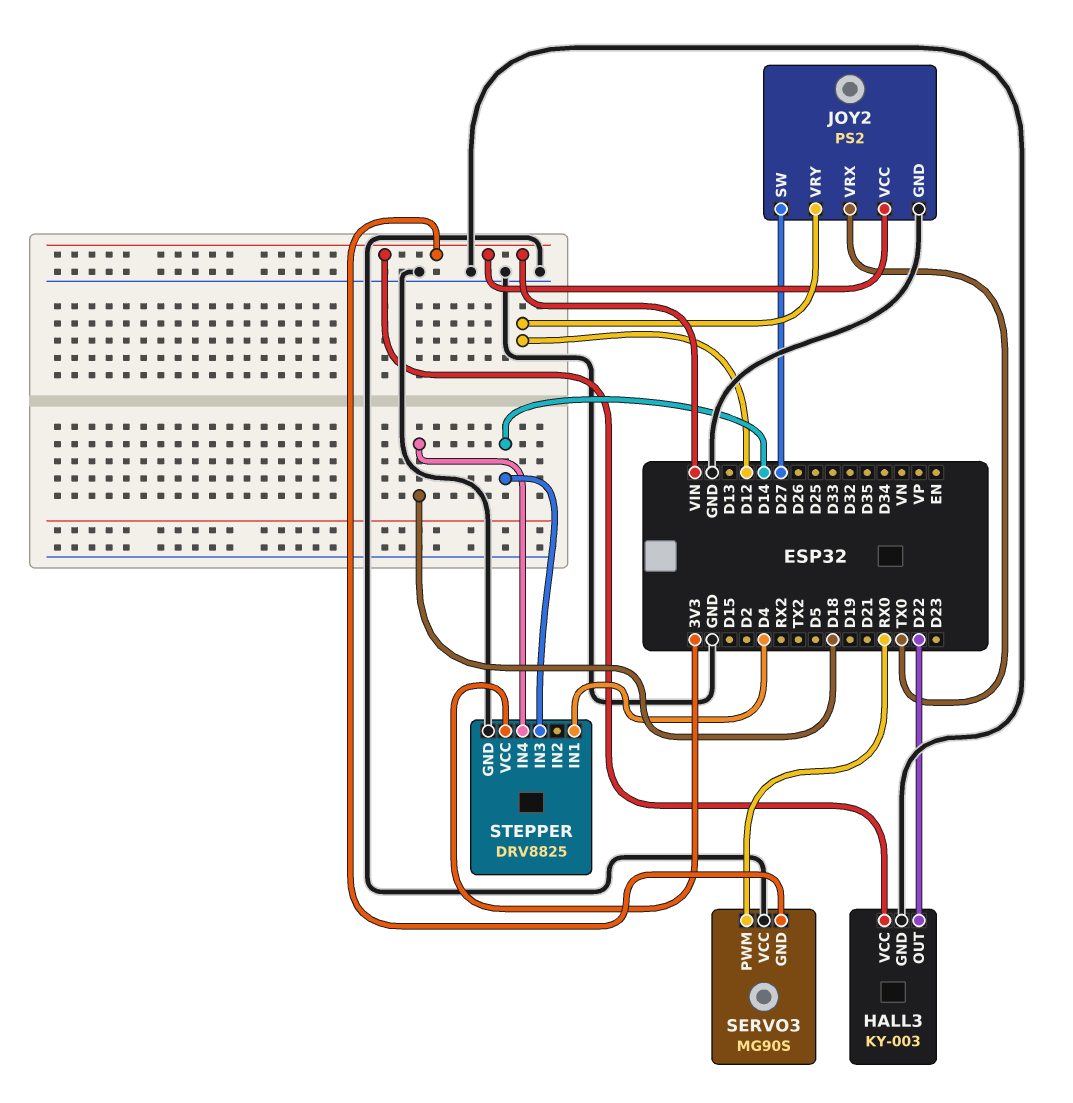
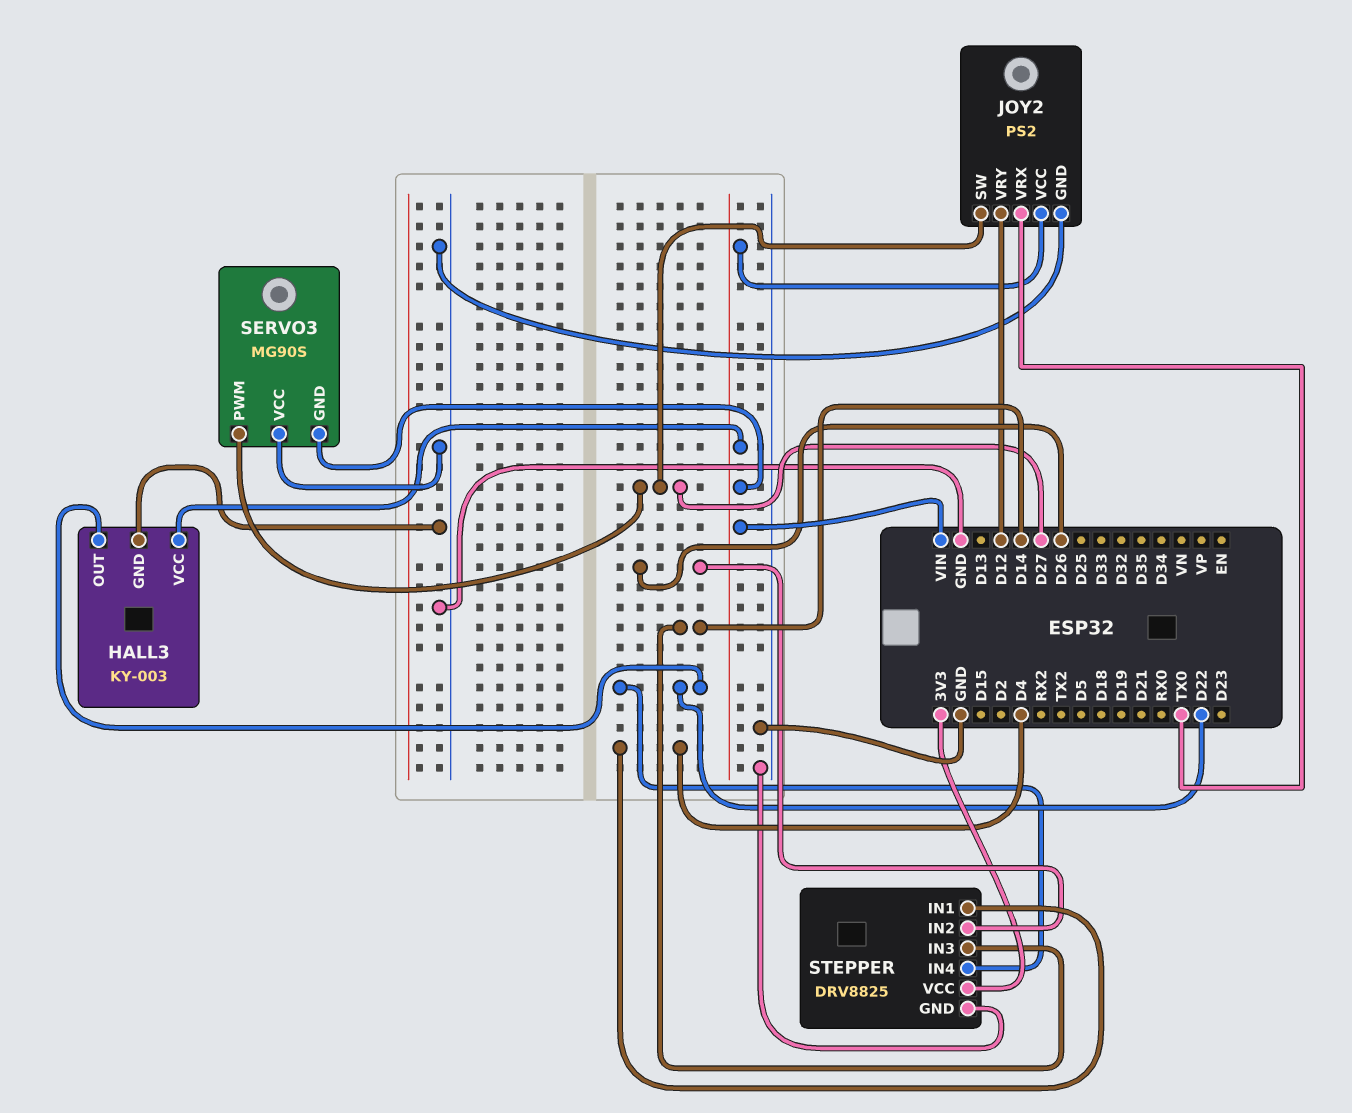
SERVO3 pin PWM: RX0 -> D27
STEPPER pin IN2: none -> D26
STEPPER pin IN4: D18 -> D22

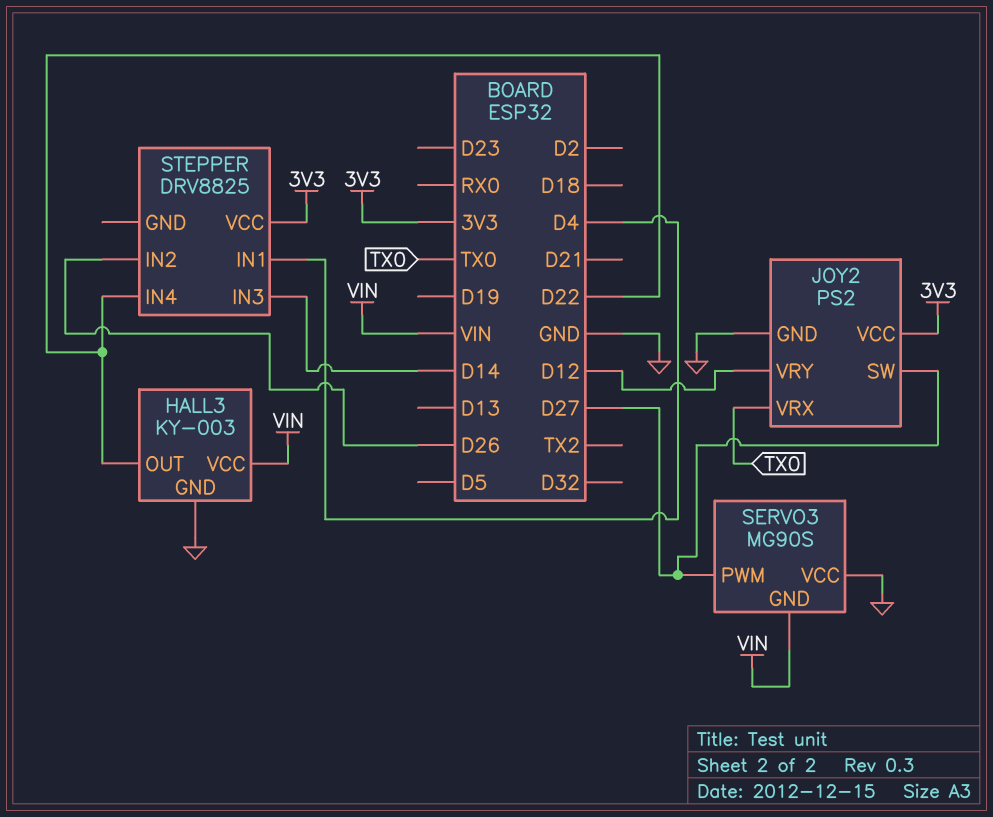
JOY2 pin VCC: VIN -> 3V3
STEPPER pin GND: GND -> none

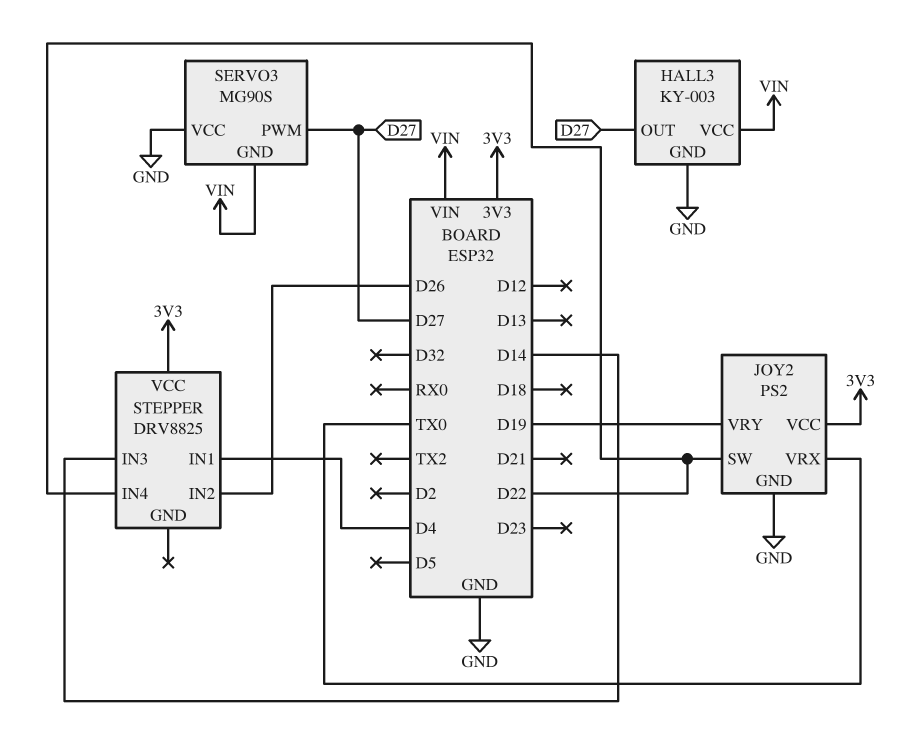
HALL3 pin OUT: D22 -> D27
JOY2 pin SW: D27 -> D22
JOY2 pin VRY: D12 -> D19

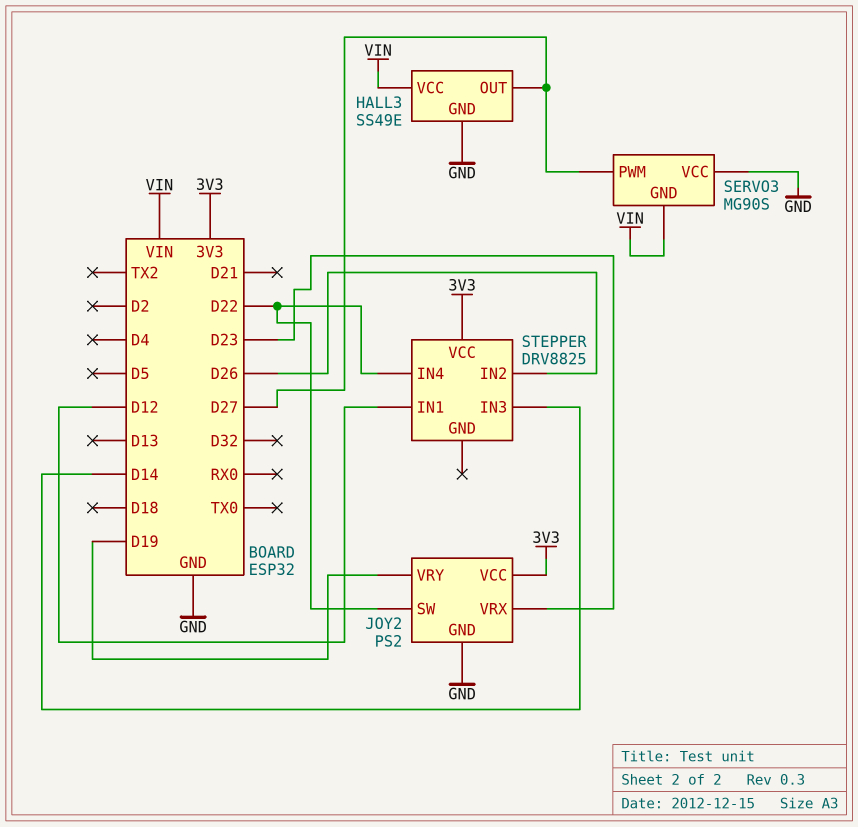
HALL3: KY-003 -> SS49E
JOY2 pin VRX: TX0 -> D23
STEPPER pin IN1: D4 -> D12

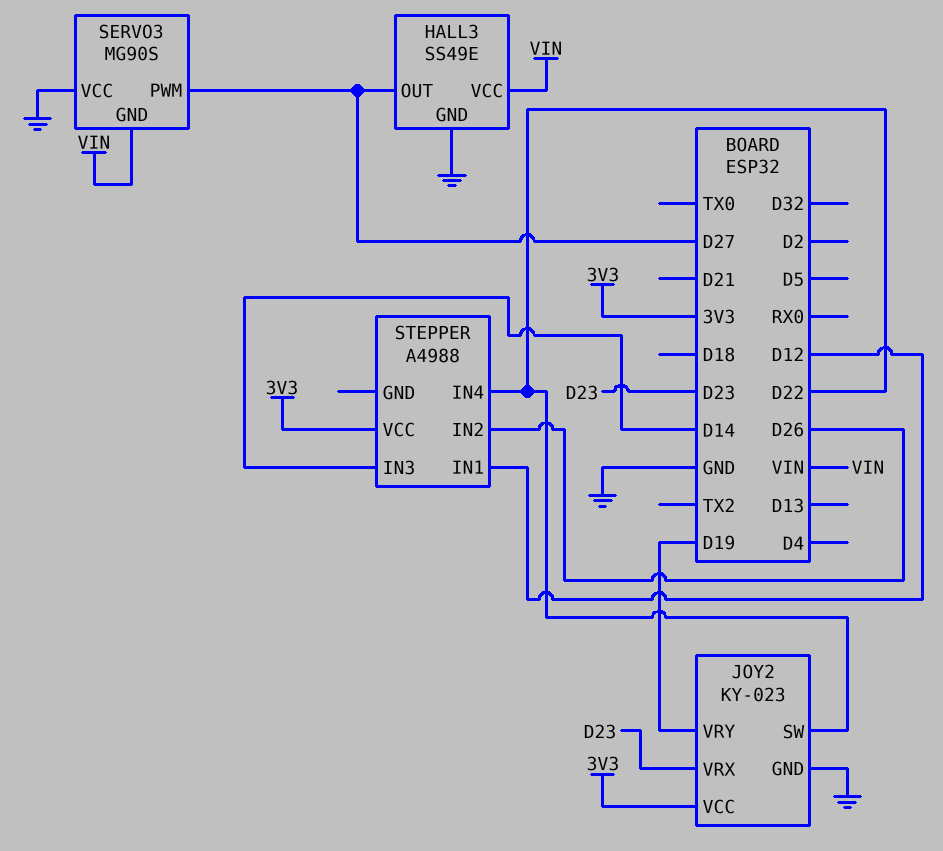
JOY2: PS2 -> KY-023
STEPPER: DRV8825 -> A4988

